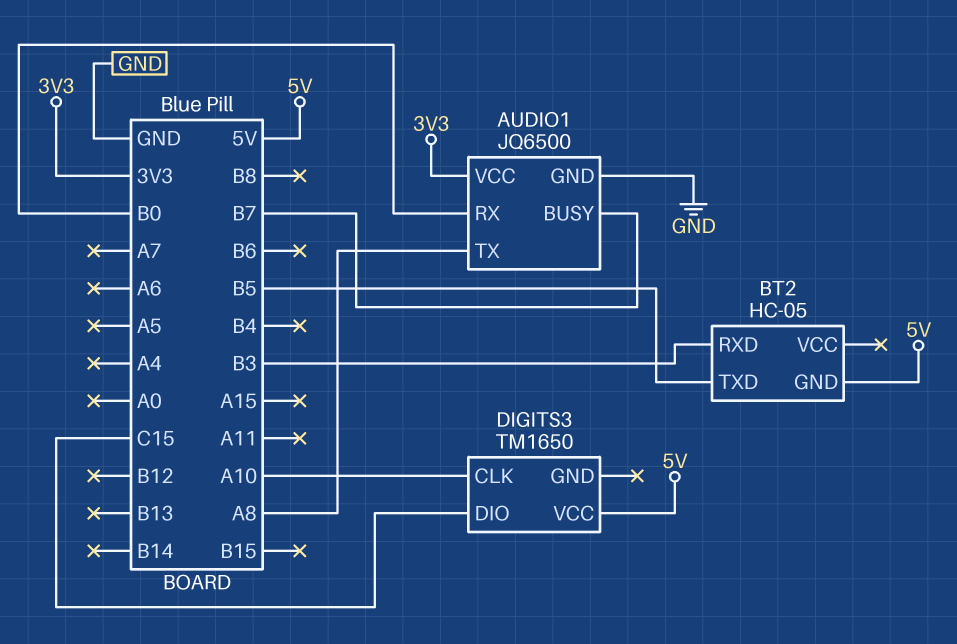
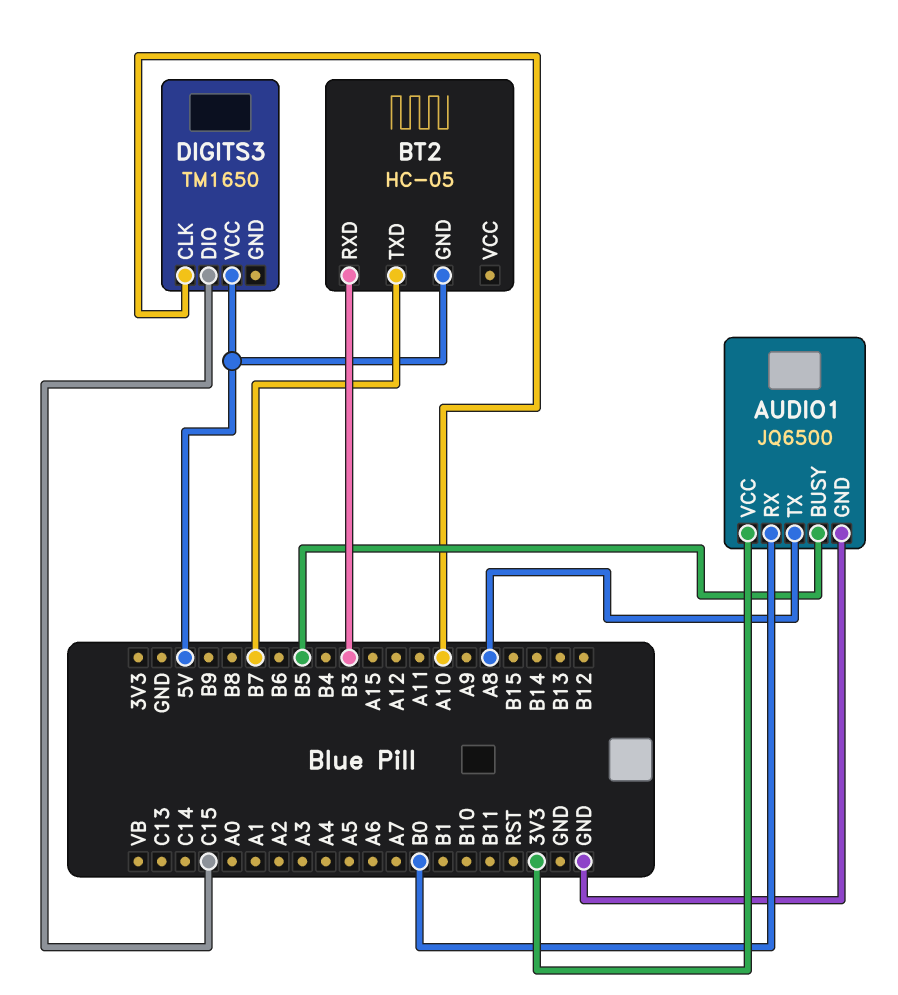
AUDIO1 pin BUSY: B7 -> B5
BT2 pin TXD: B5 -> B7

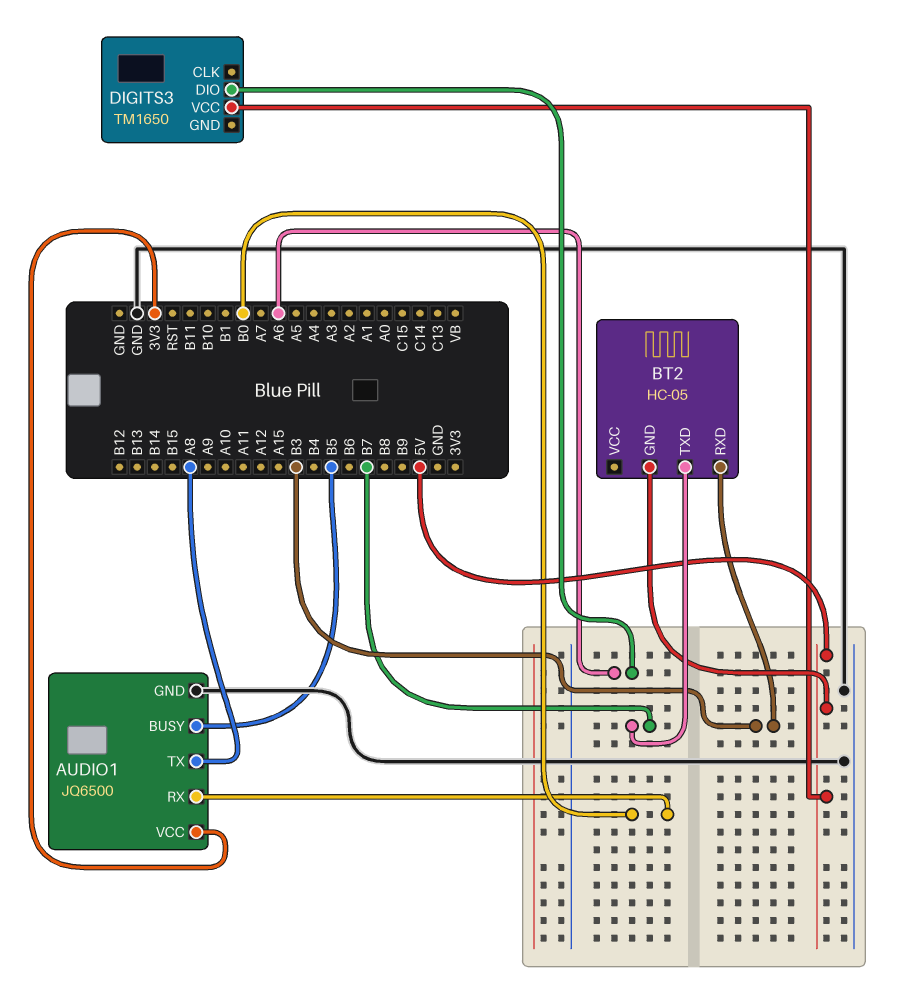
DIGITS3 pin CLK: A10 -> none
DIGITS3 pin DIO: C15 -> A6

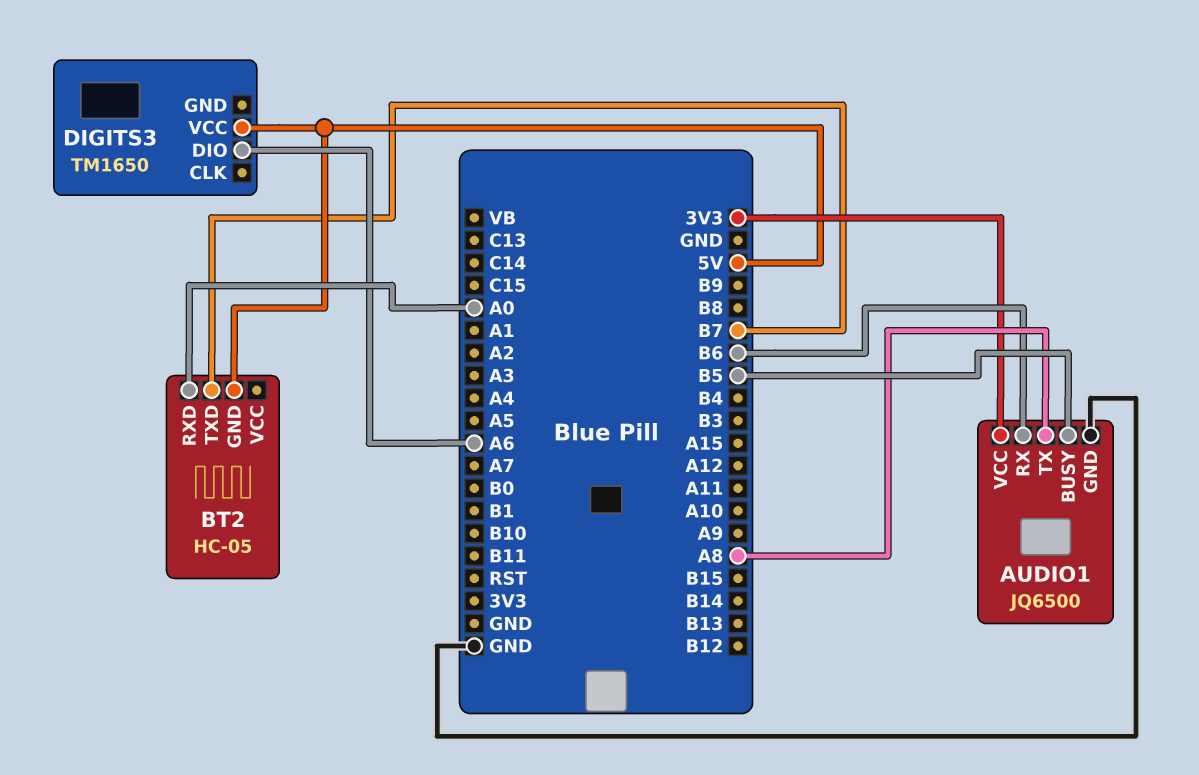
AUDIO1 pin RX: B0 -> B6
BT2 pin RXD: B3 -> A0

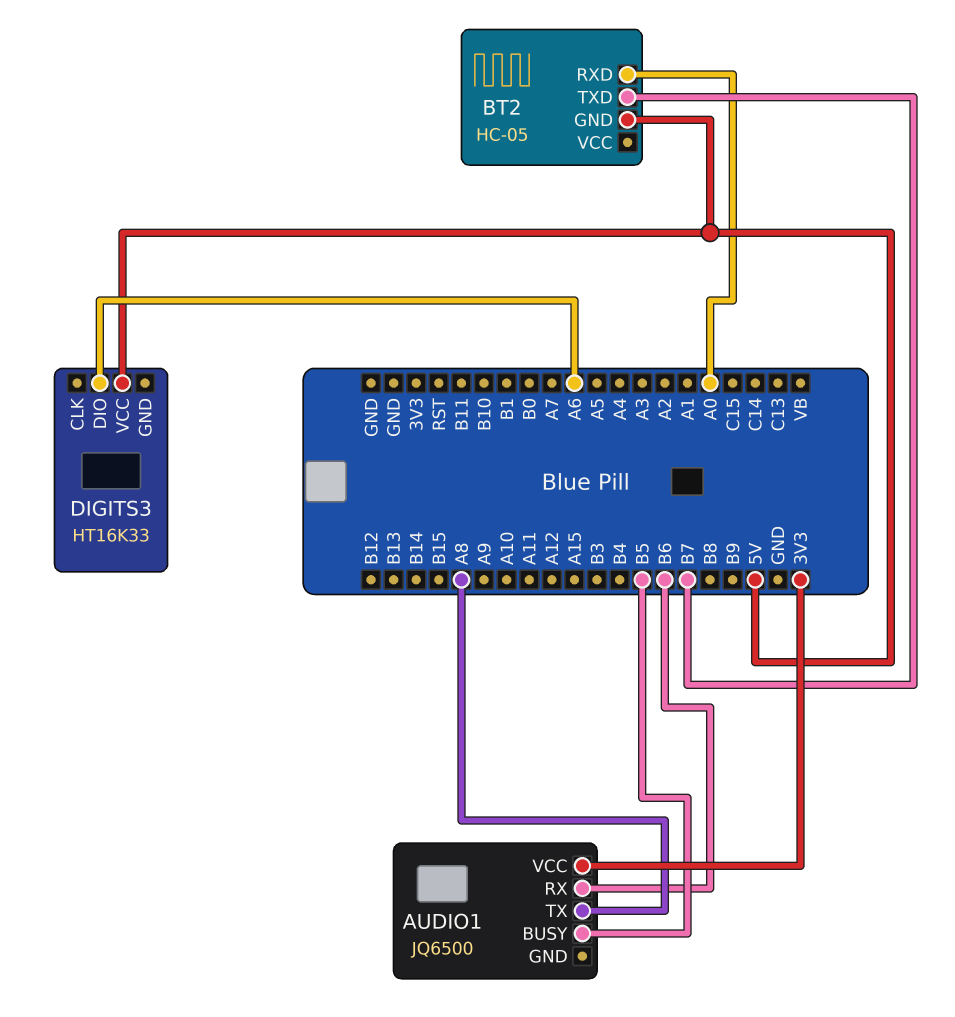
AUDIO1 pin GND: GND -> none
DIGITS3: TM1650 -> HT16K33

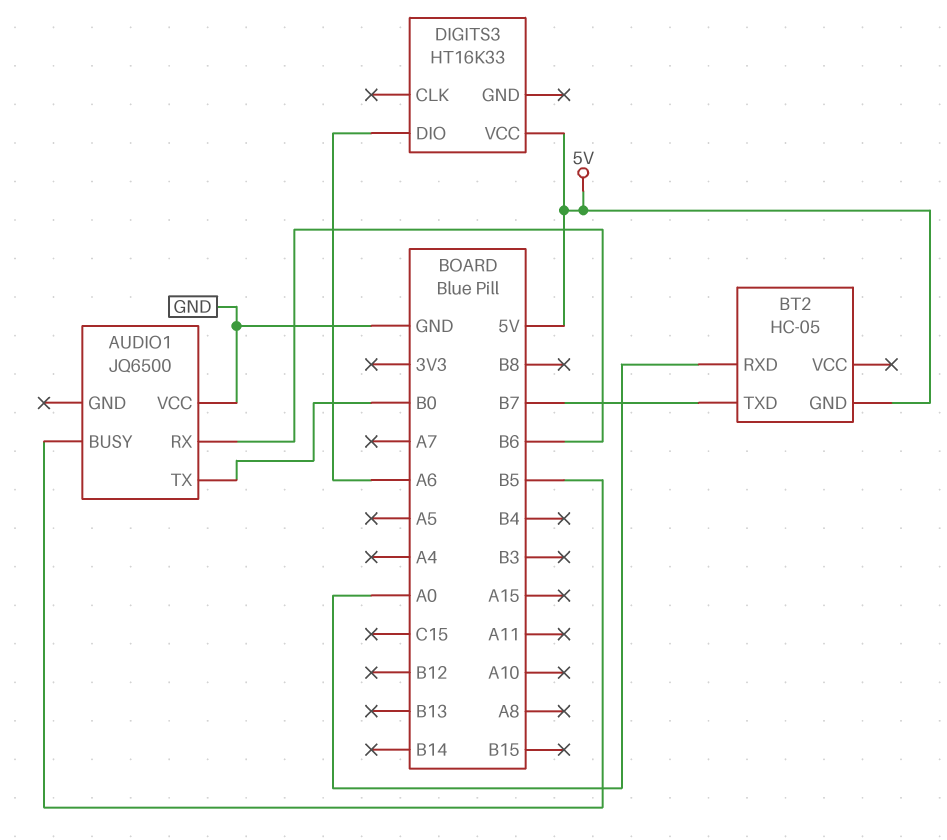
AUDIO1 pin TX: A8 -> B0
AUDIO1 pin VCC: 3V3 -> GND

